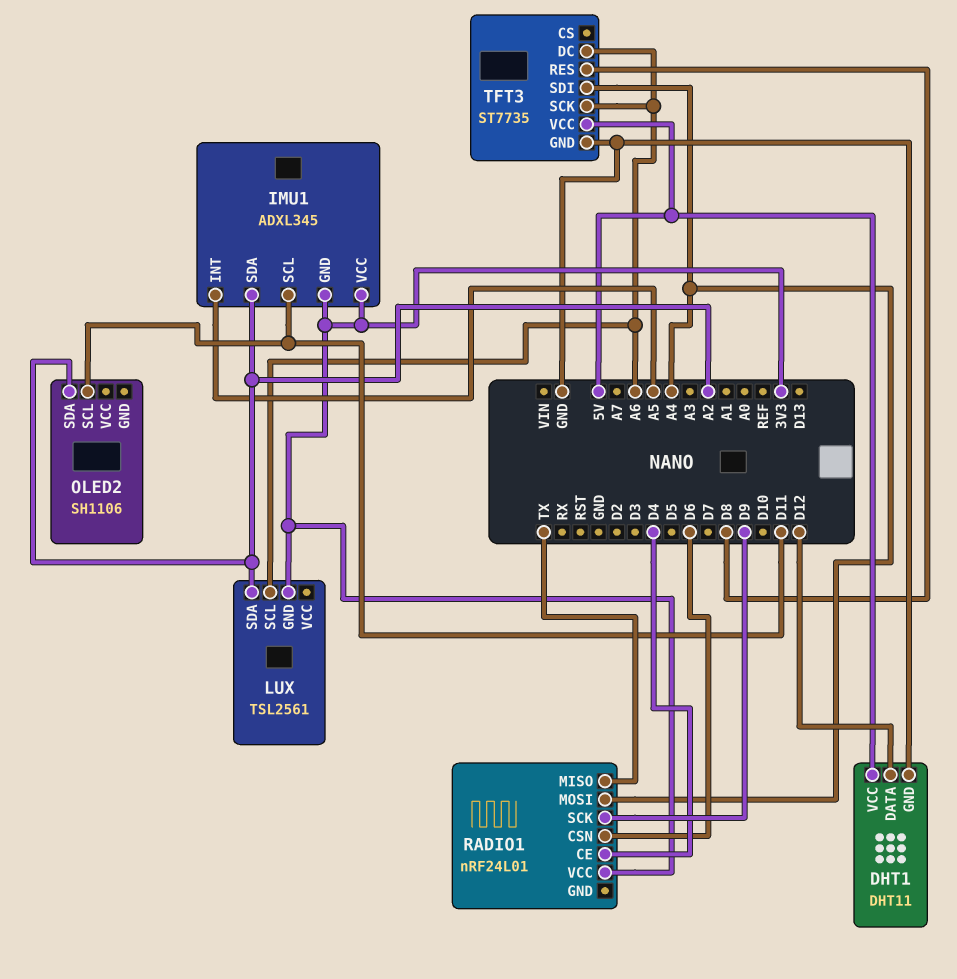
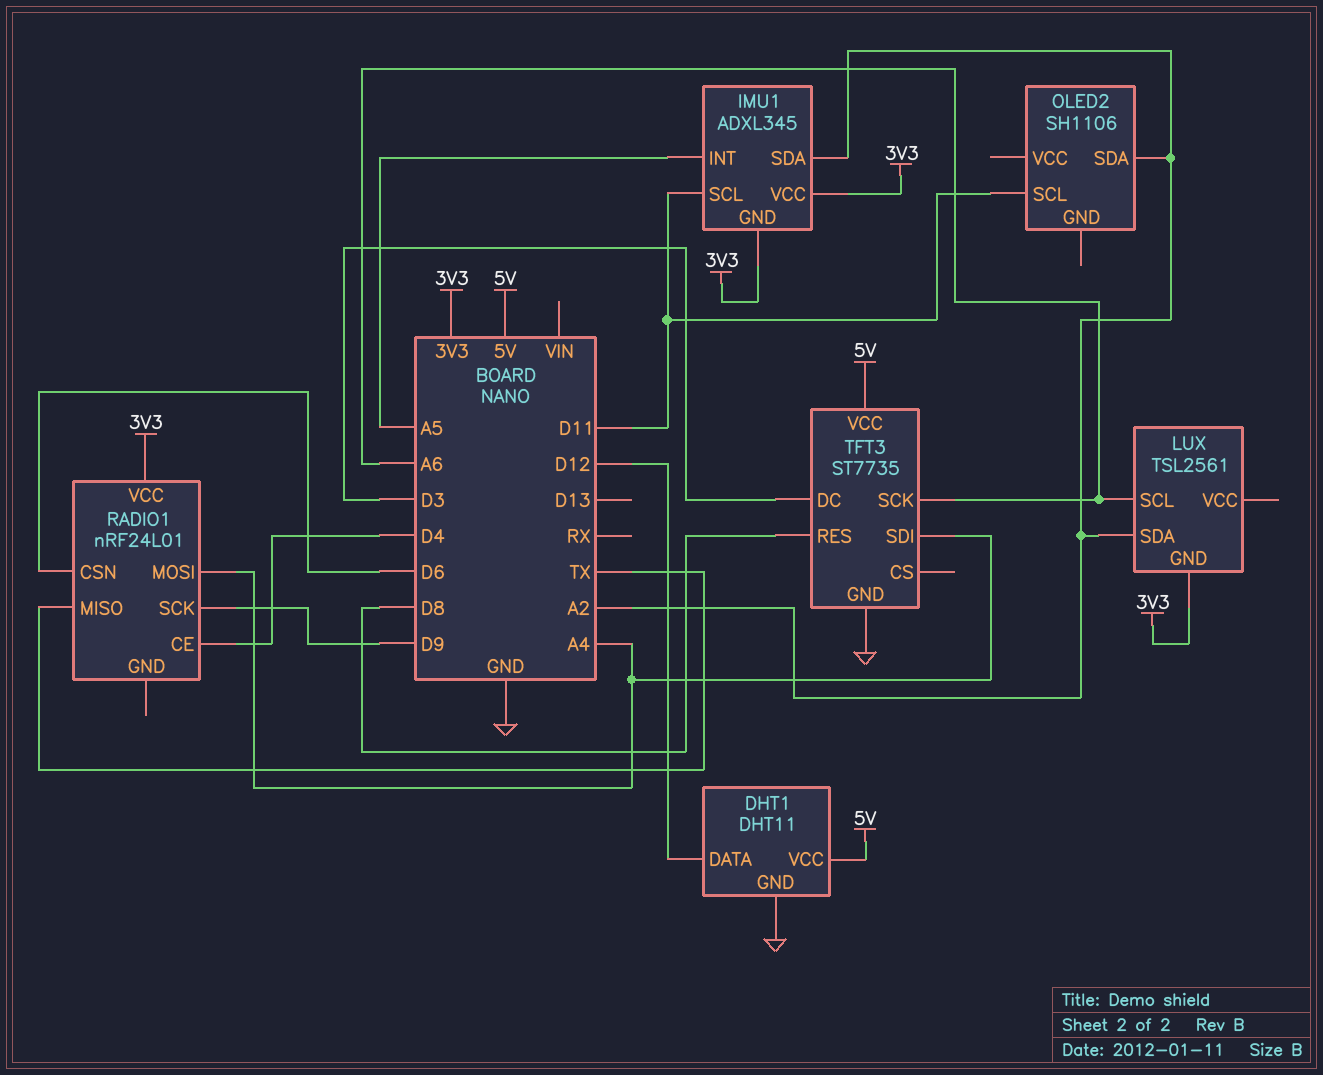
TFT3 pin DC: A6 -> D3

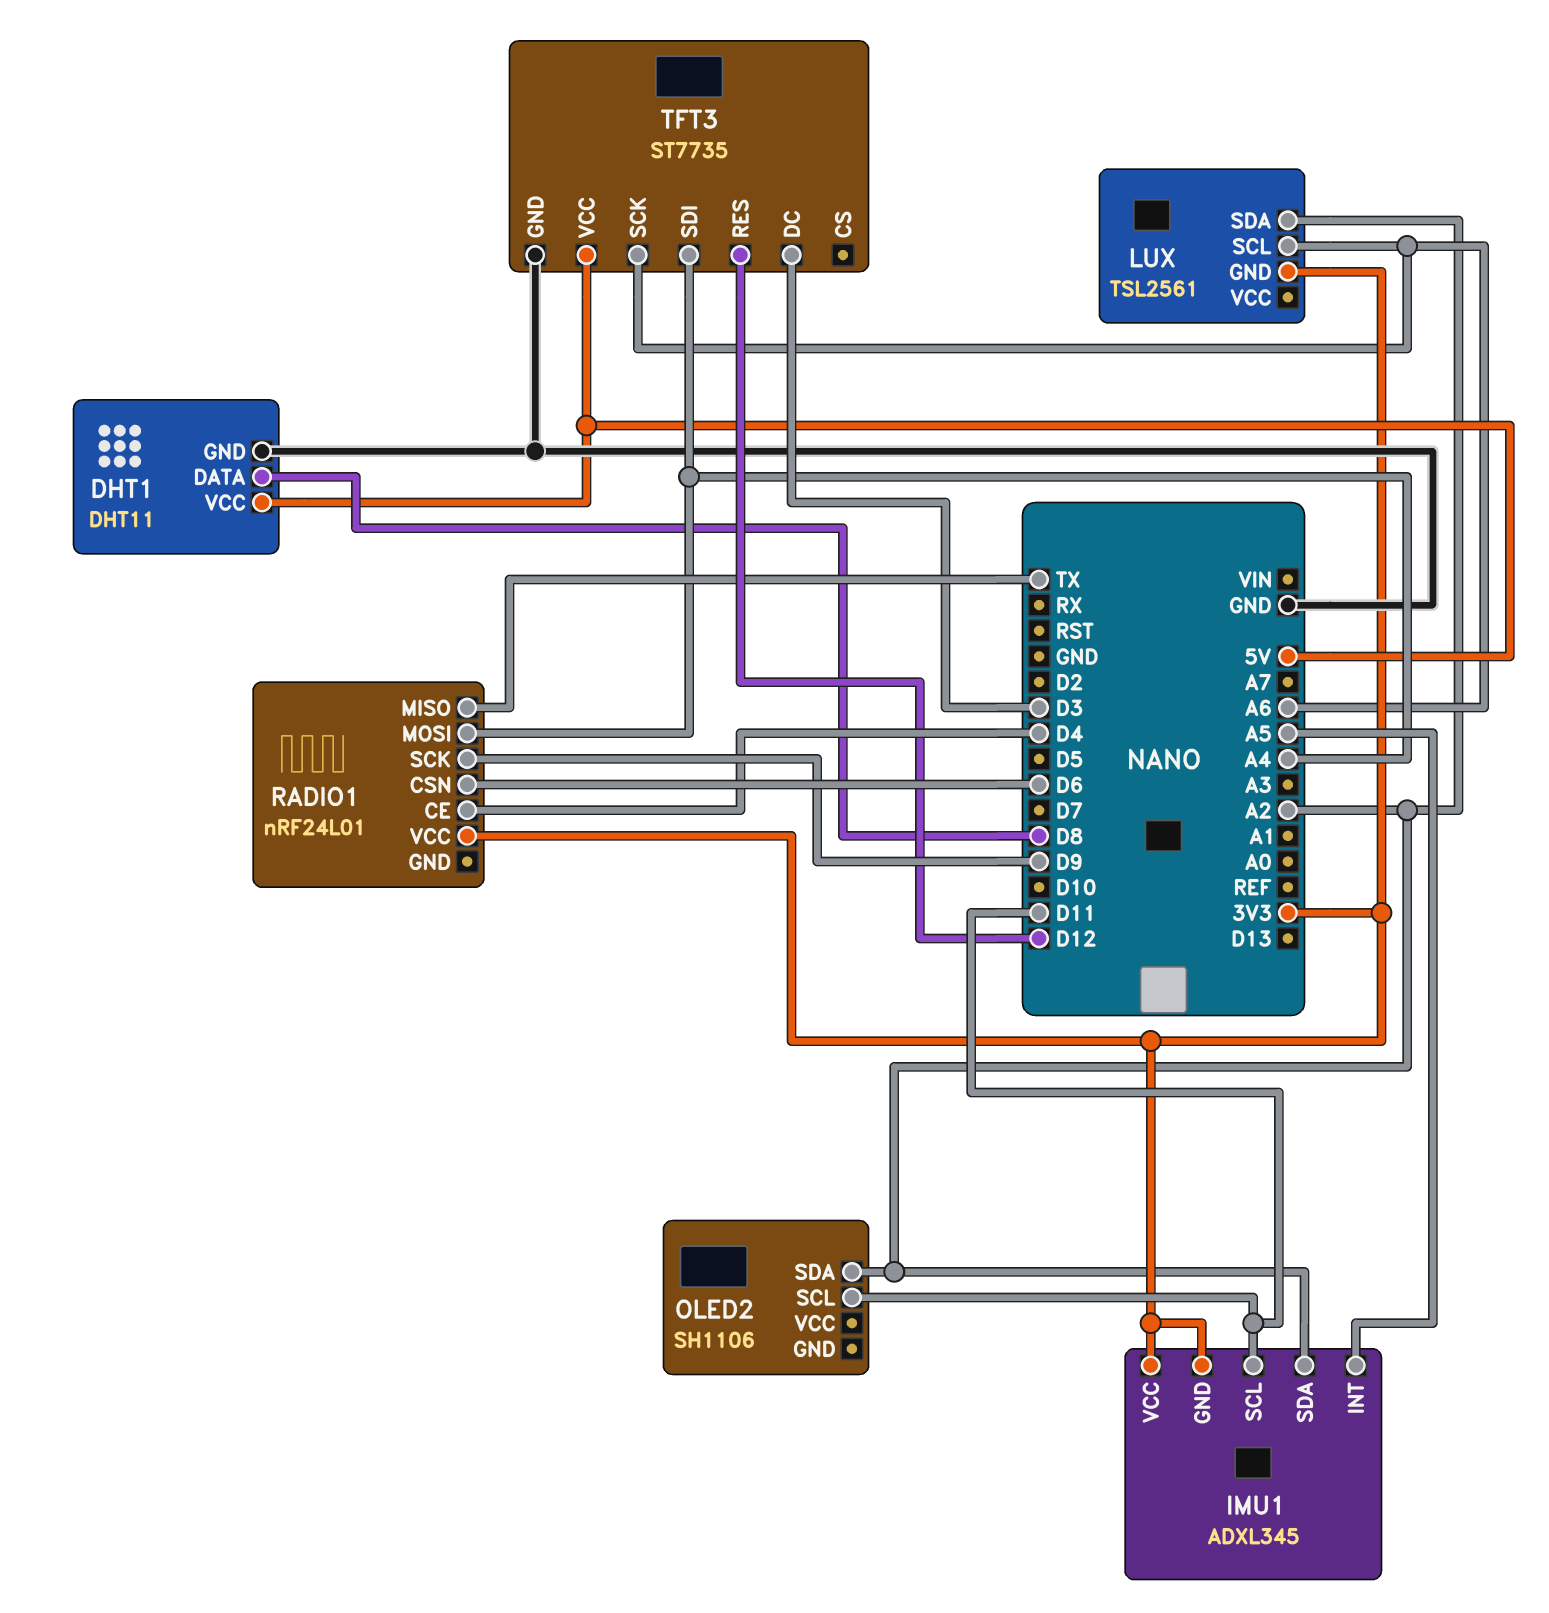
DHT1 pin DATA: D12 -> D8
TFT3 pin RES: D8 -> D12

